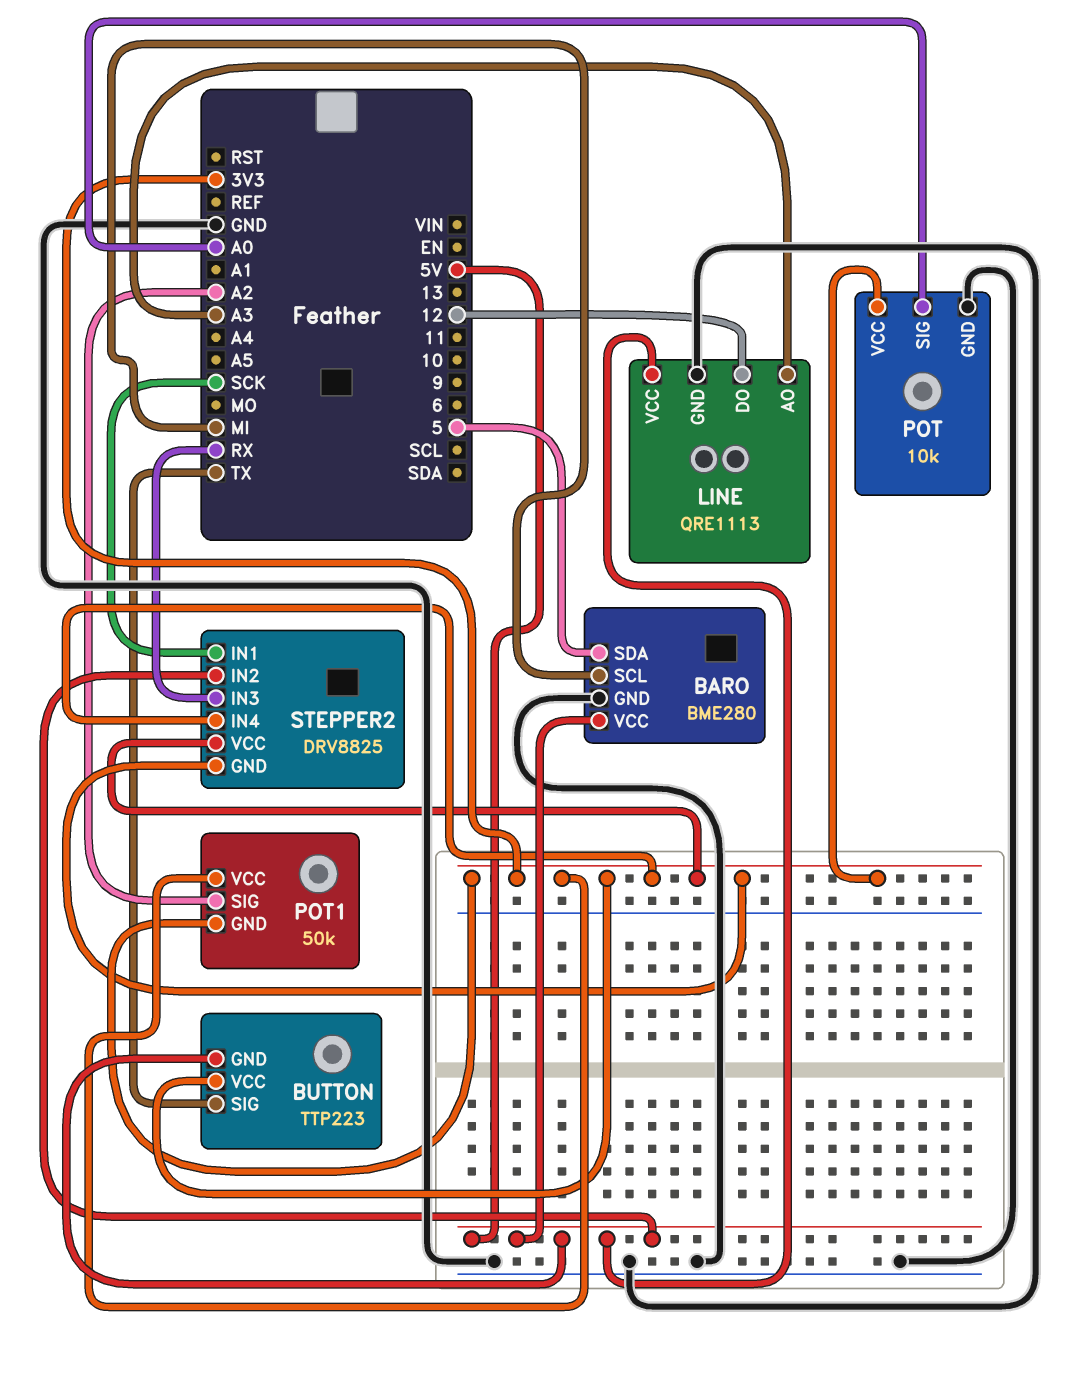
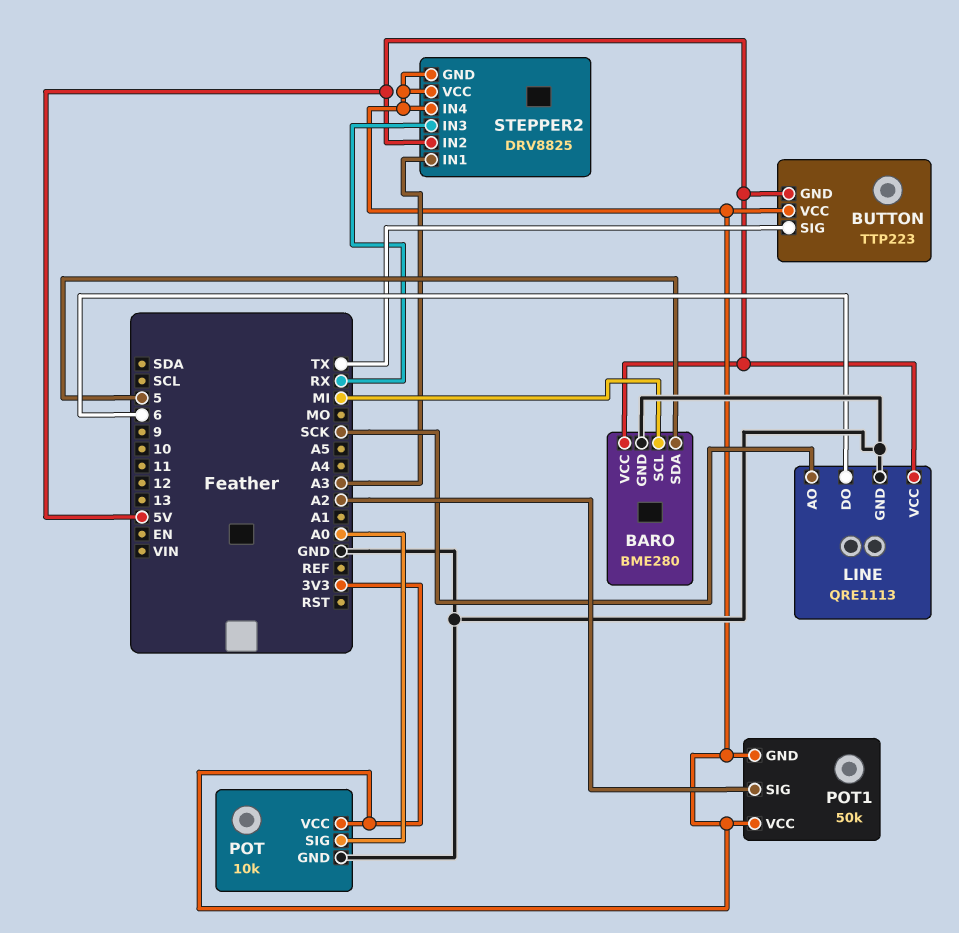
LINE pin AO: A3 -> SCK
LINE pin DO: 12 -> 6
STEPPER2 pin IN1: SCK -> A3

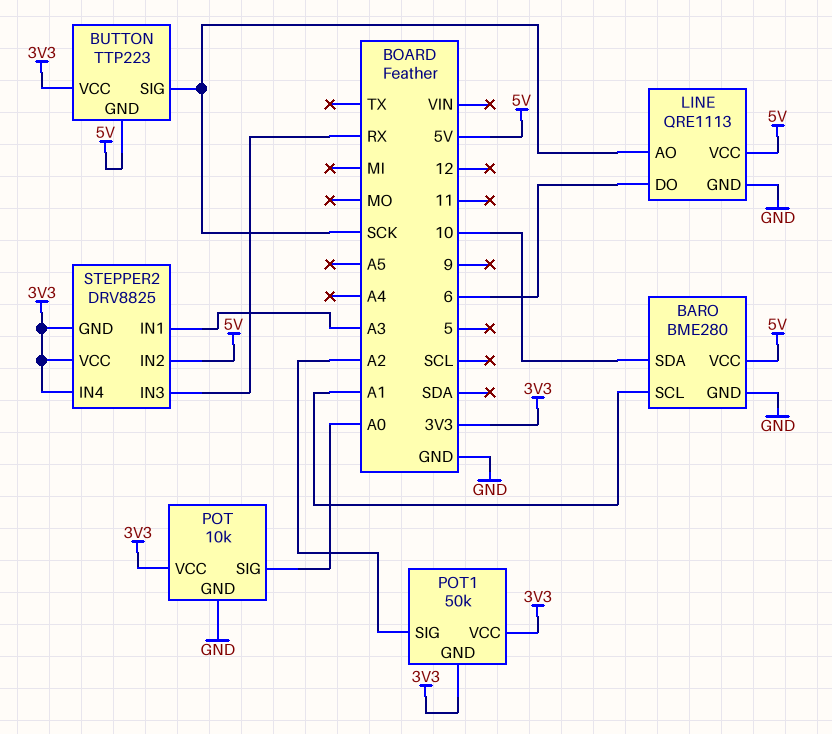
BARO pin SCL: MI -> A1
BARO pin SDA: 5 -> 10
BUTTON pin SIG: TX -> SCK

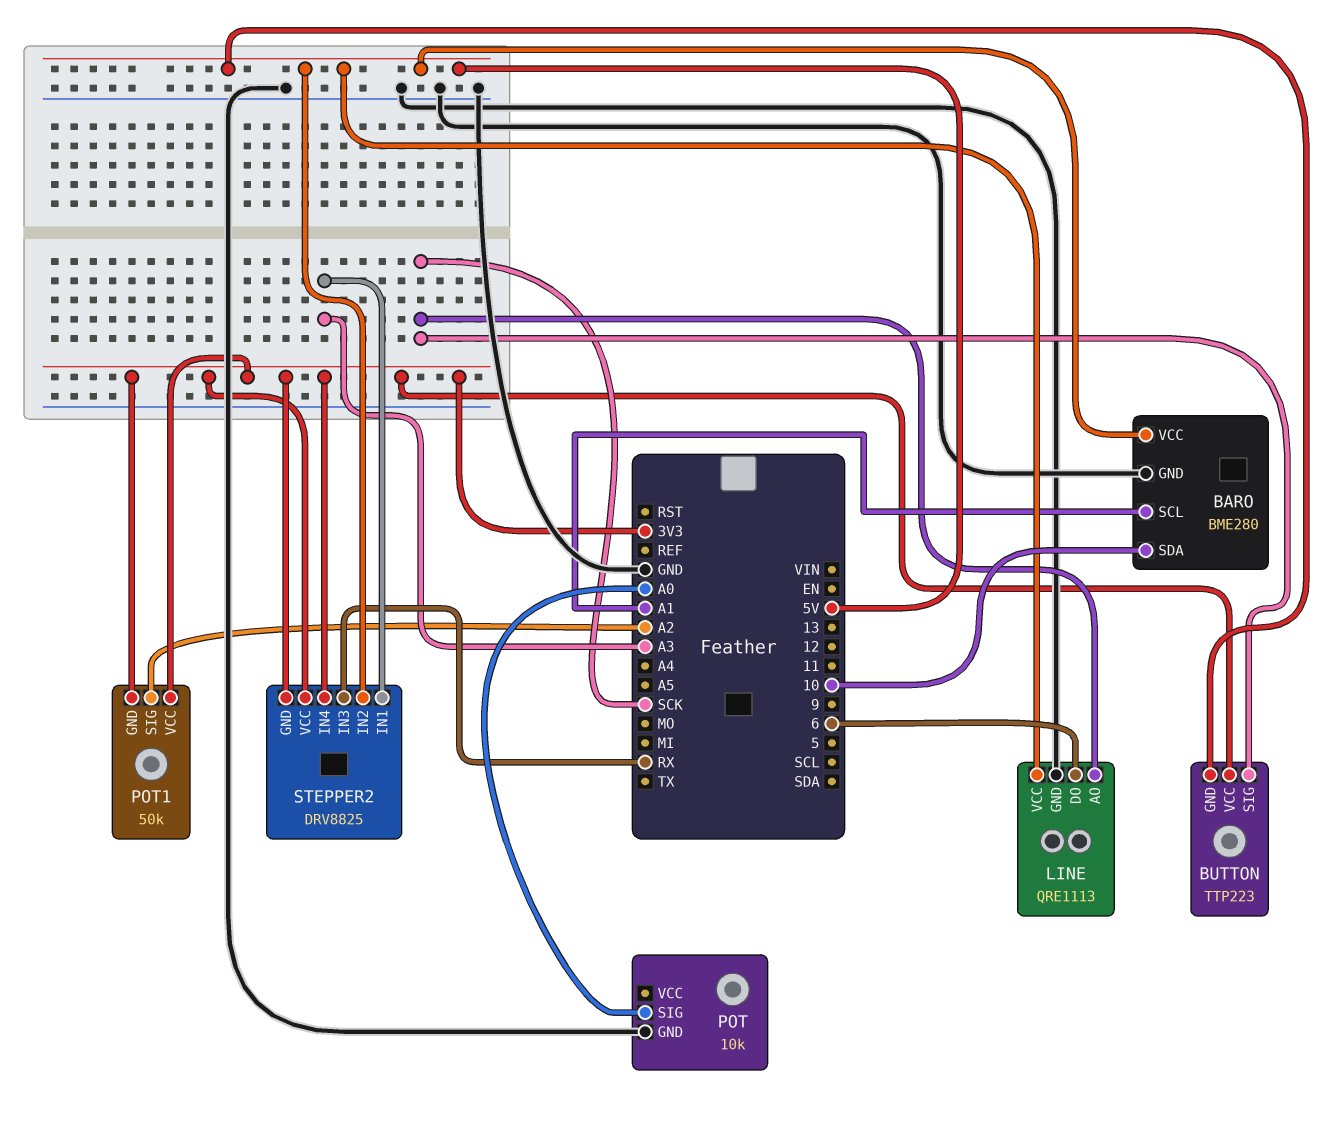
POT pin VCC: 3V3 -> none

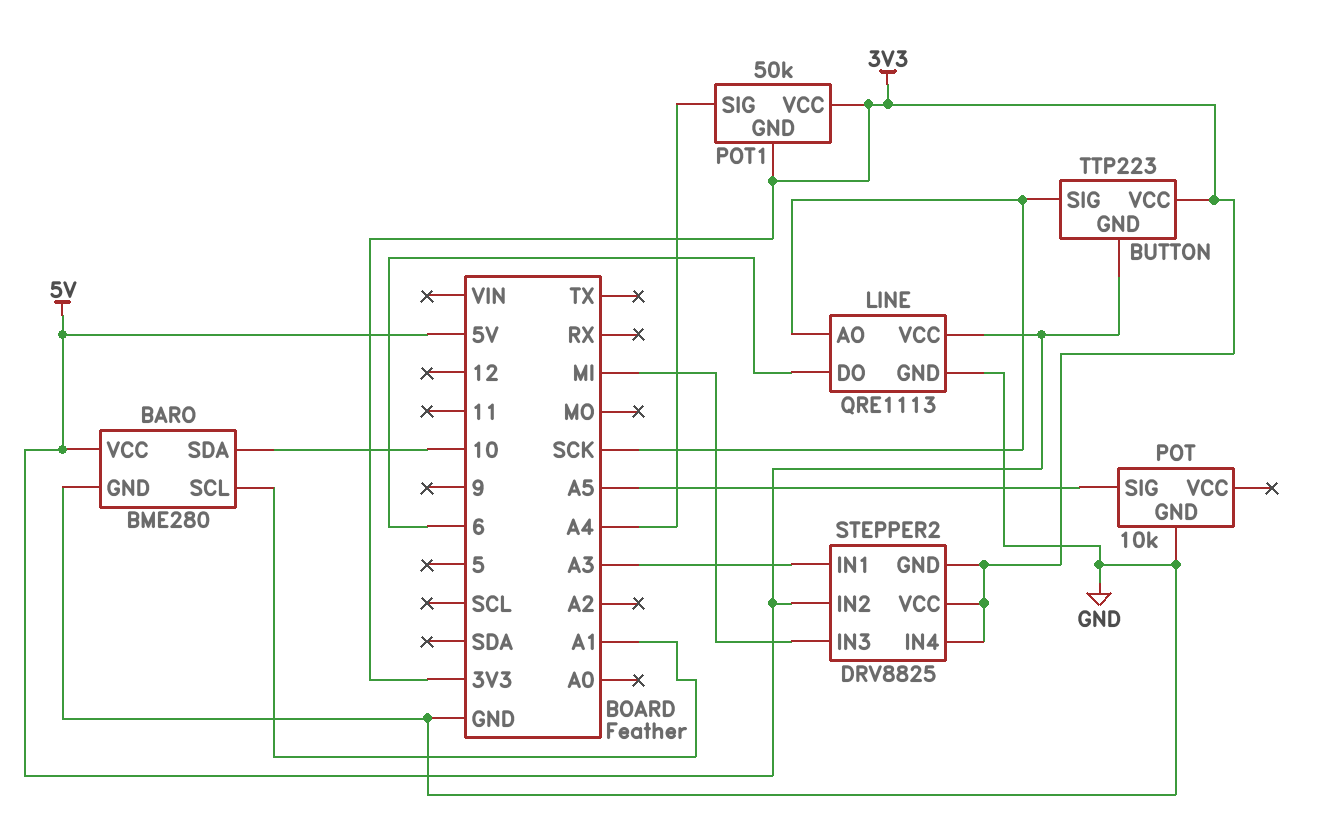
POT pin SIG: A0 -> A5
POT1 pin SIG: A2 -> A4
STEPPER2 pin IN3: RX -> MI

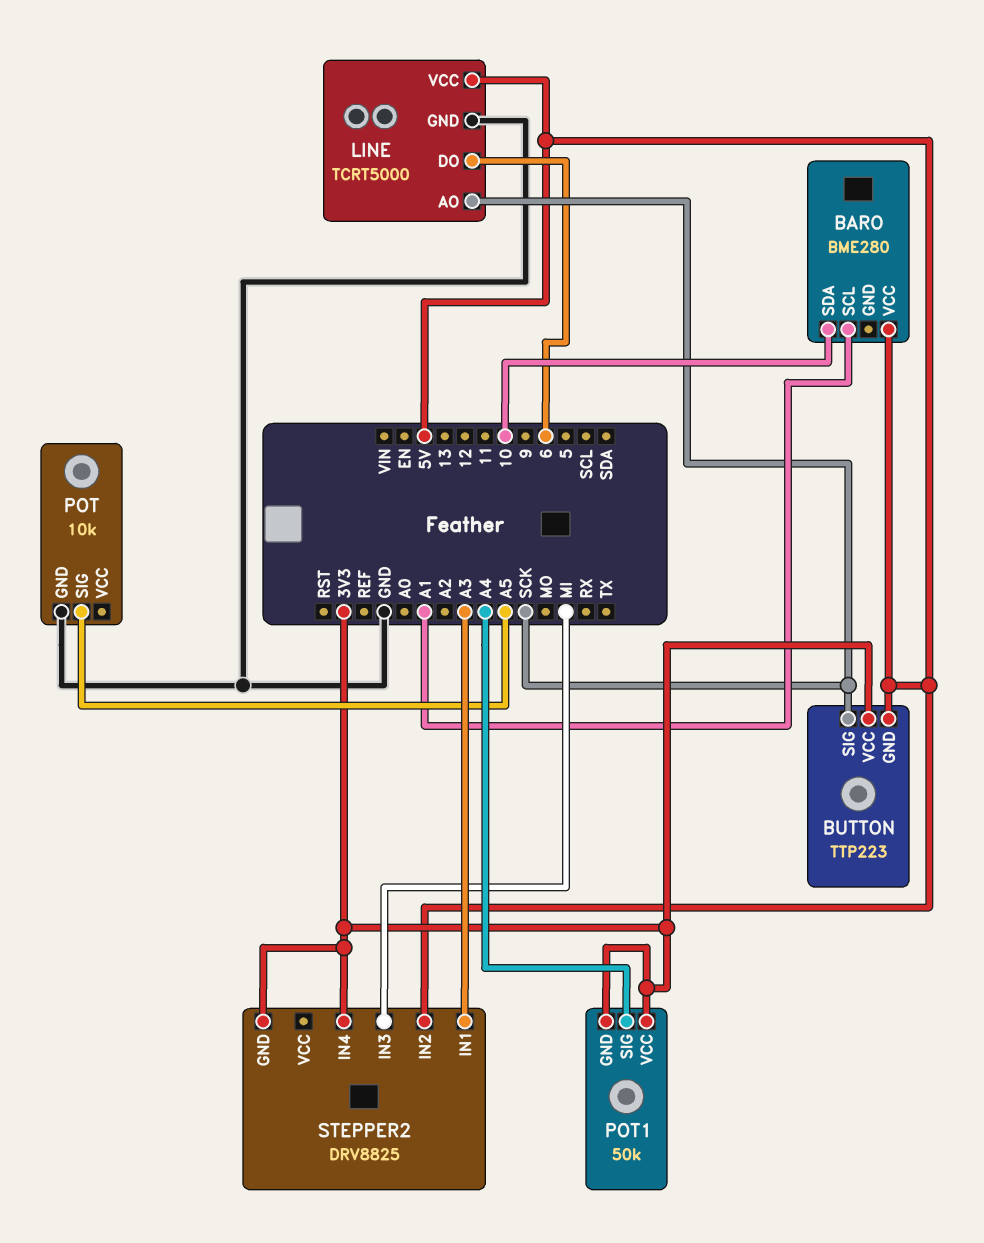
BARO pin GND: GND -> none
LINE: QRE1113 -> TCRT5000
STEPPER2 pin VCC: 3V3 -> none

